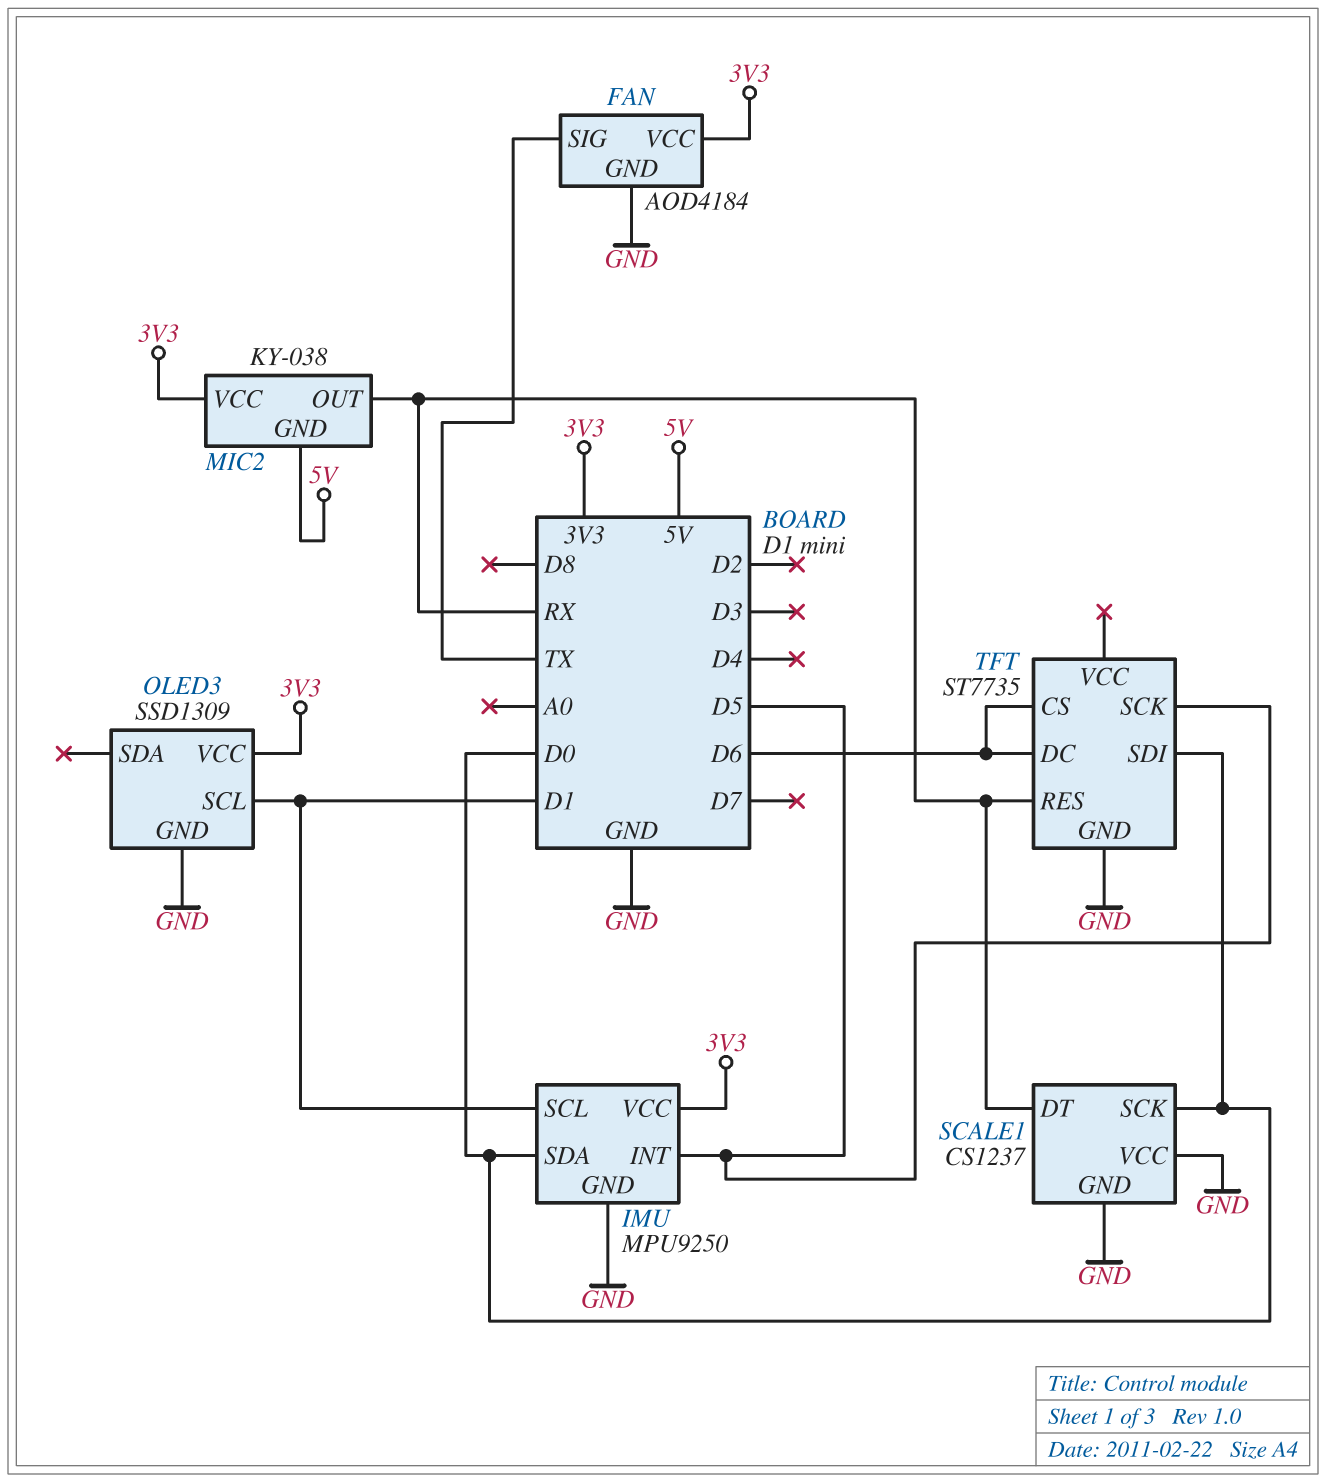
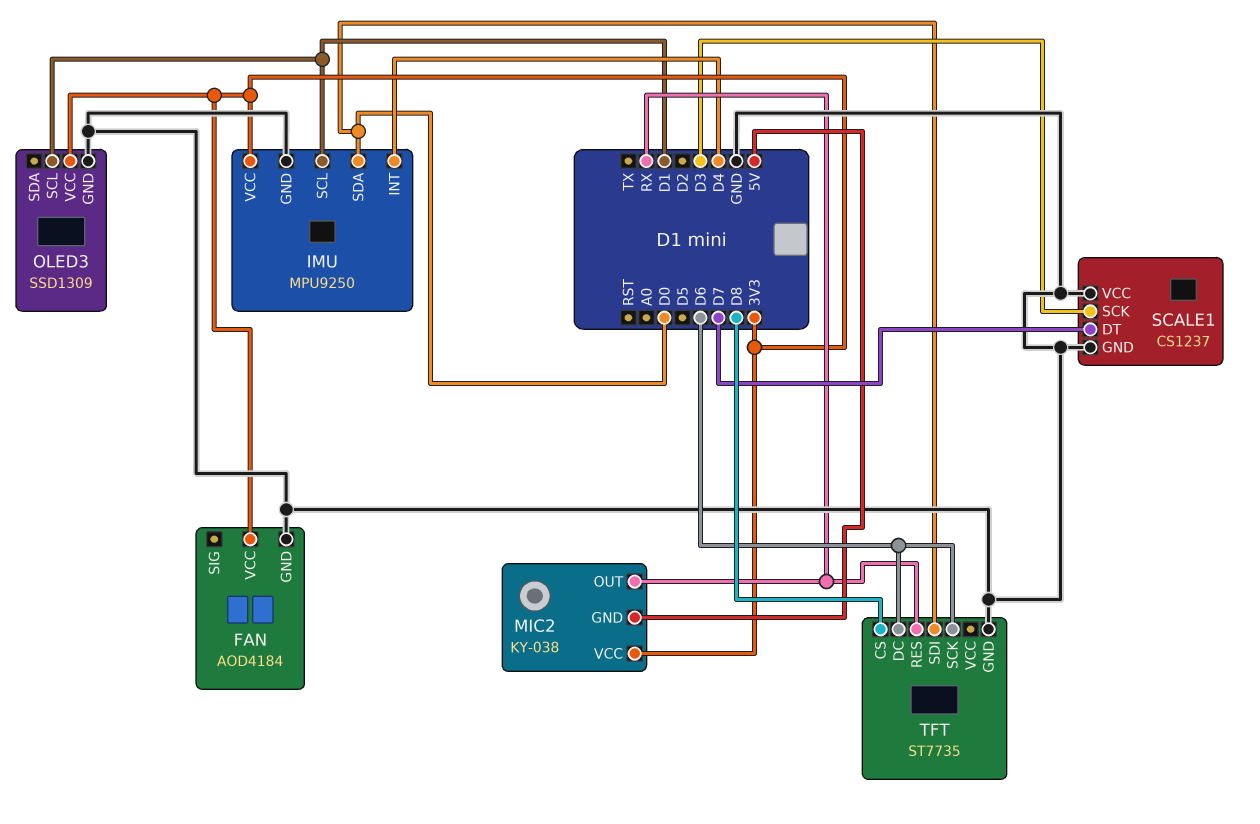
FAN pin SIG: TX -> none
IMU pin INT: D5 -> D4
SCALE1 pin DT: RX -> D7
SCALE1 pin SCK: D0 -> D3
TFT pin CS: D6 -> D8
TFT pin SCK: D5 -> D6

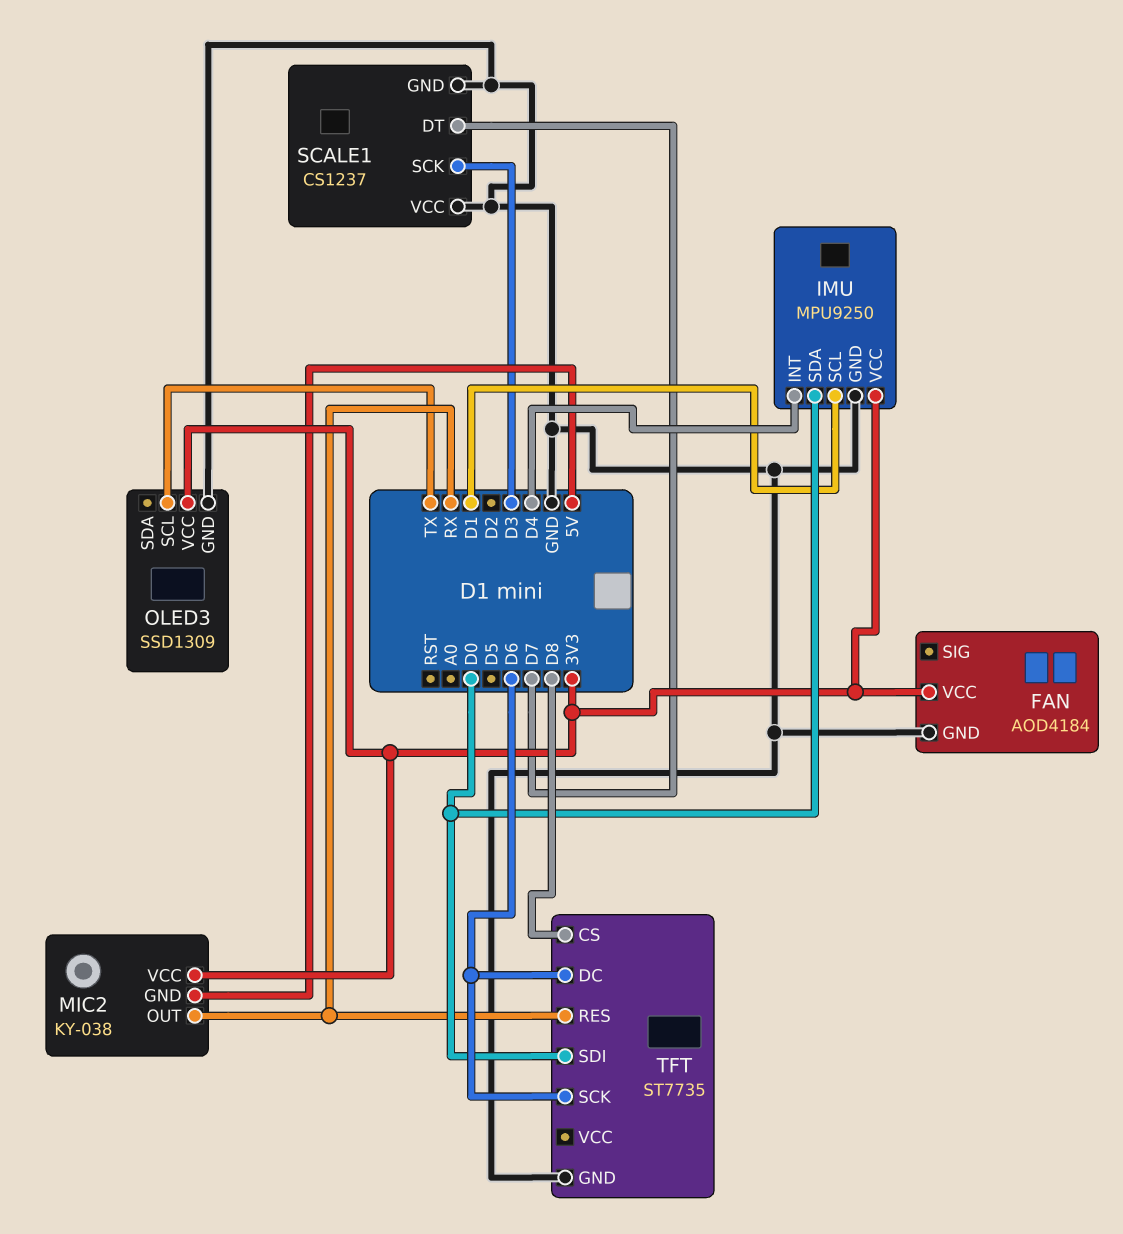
OLED3 pin SCL: D1 -> TX

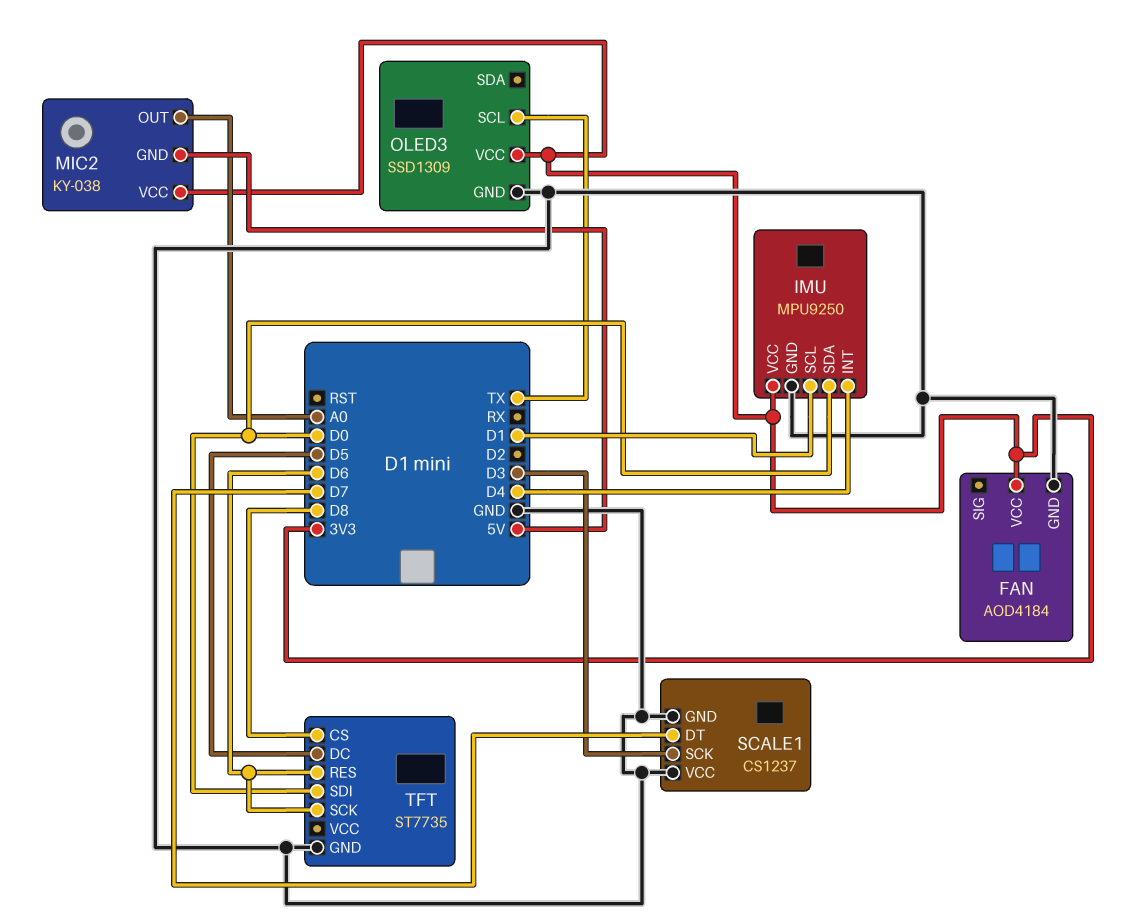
MIC2 pin OUT: RX -> A0
TFT pin DC: D6 -> D5
TFT pin RES: RX -> D6

